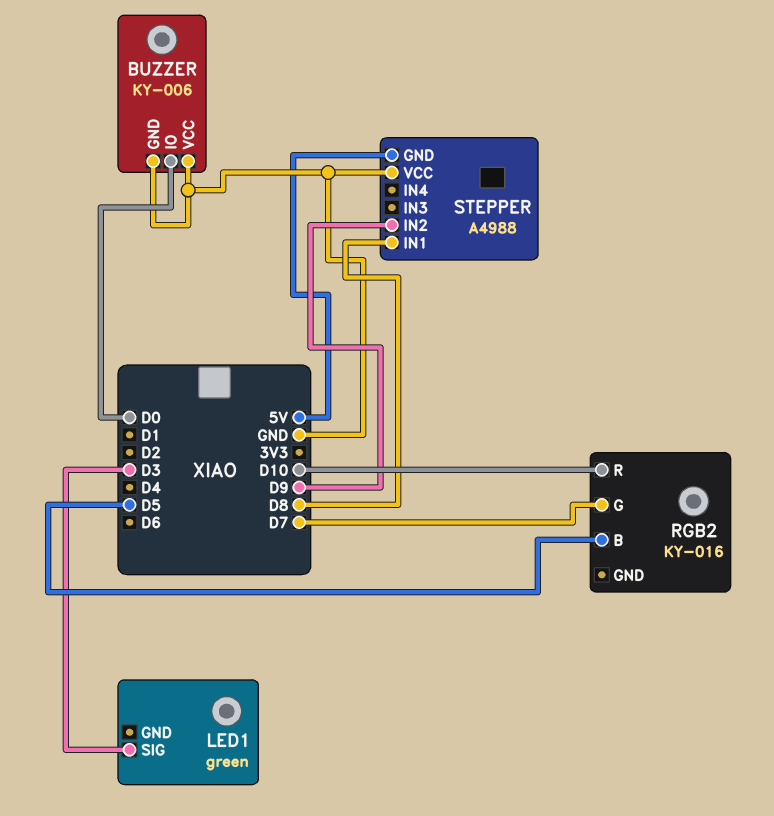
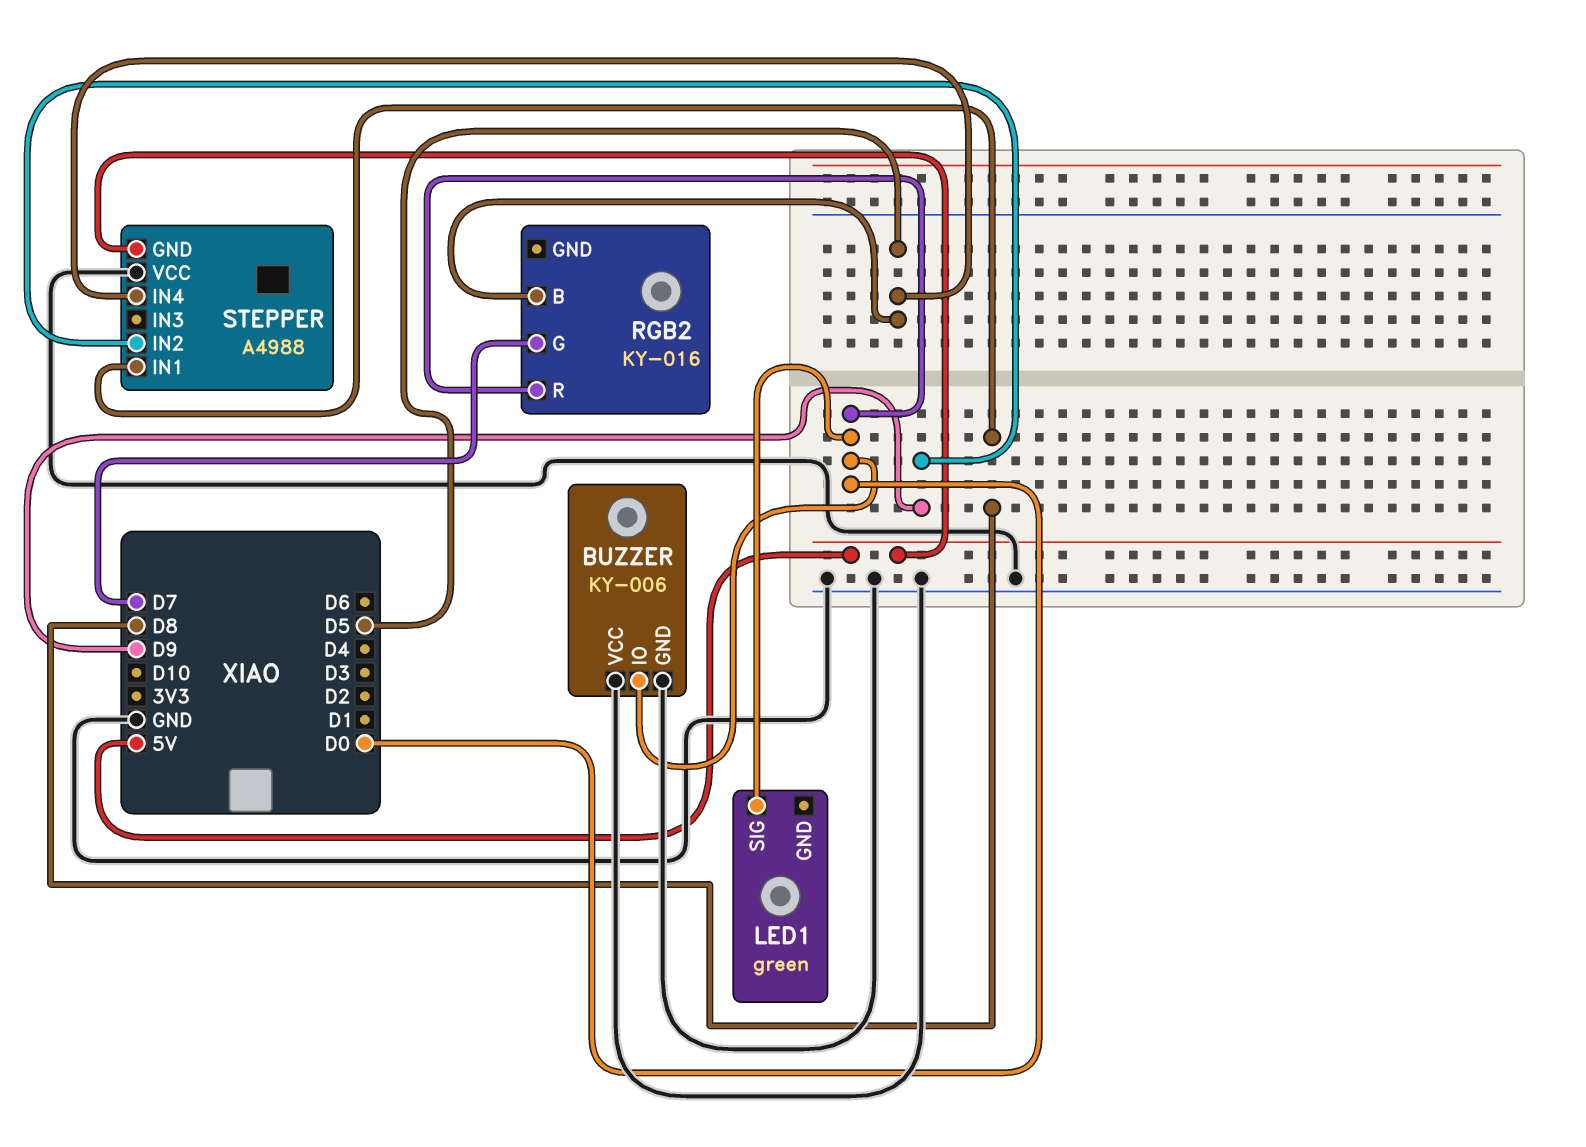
LED1 pin SIG: D3 -> D0
RGB2 pin R: D10 -> D0
STEPPER pin IN4: none -> D5

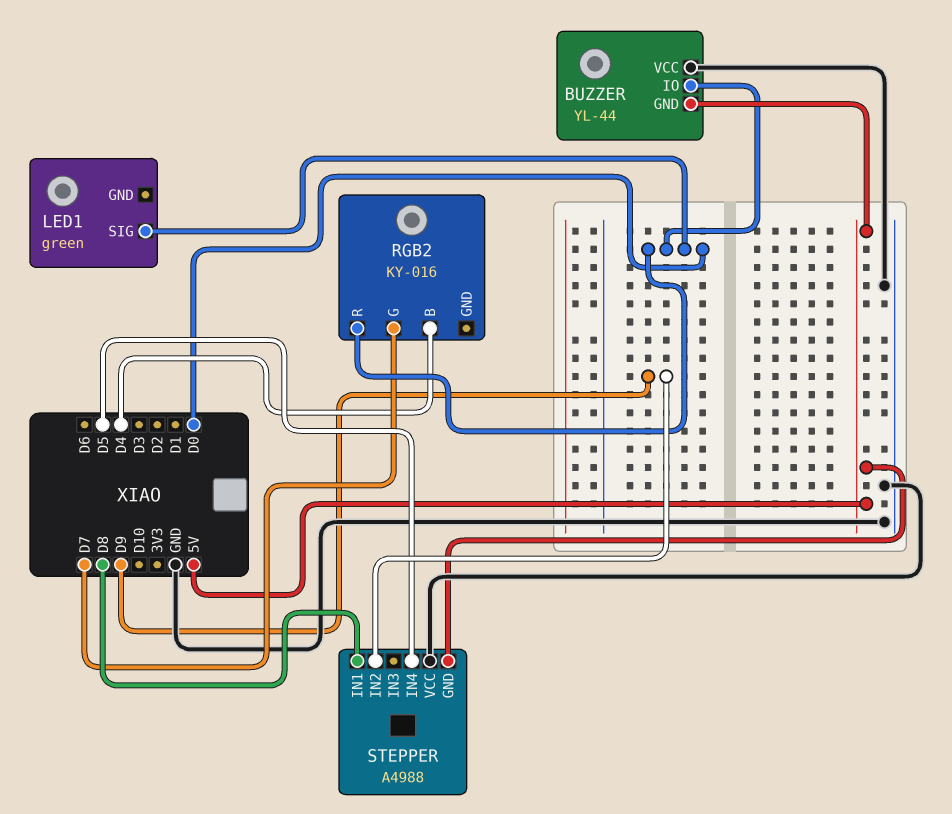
BUZZER: KY-006 -> YL-44
BUZZER pin GND: GND -> 5V
RGB2 pin B: D5 -> D4

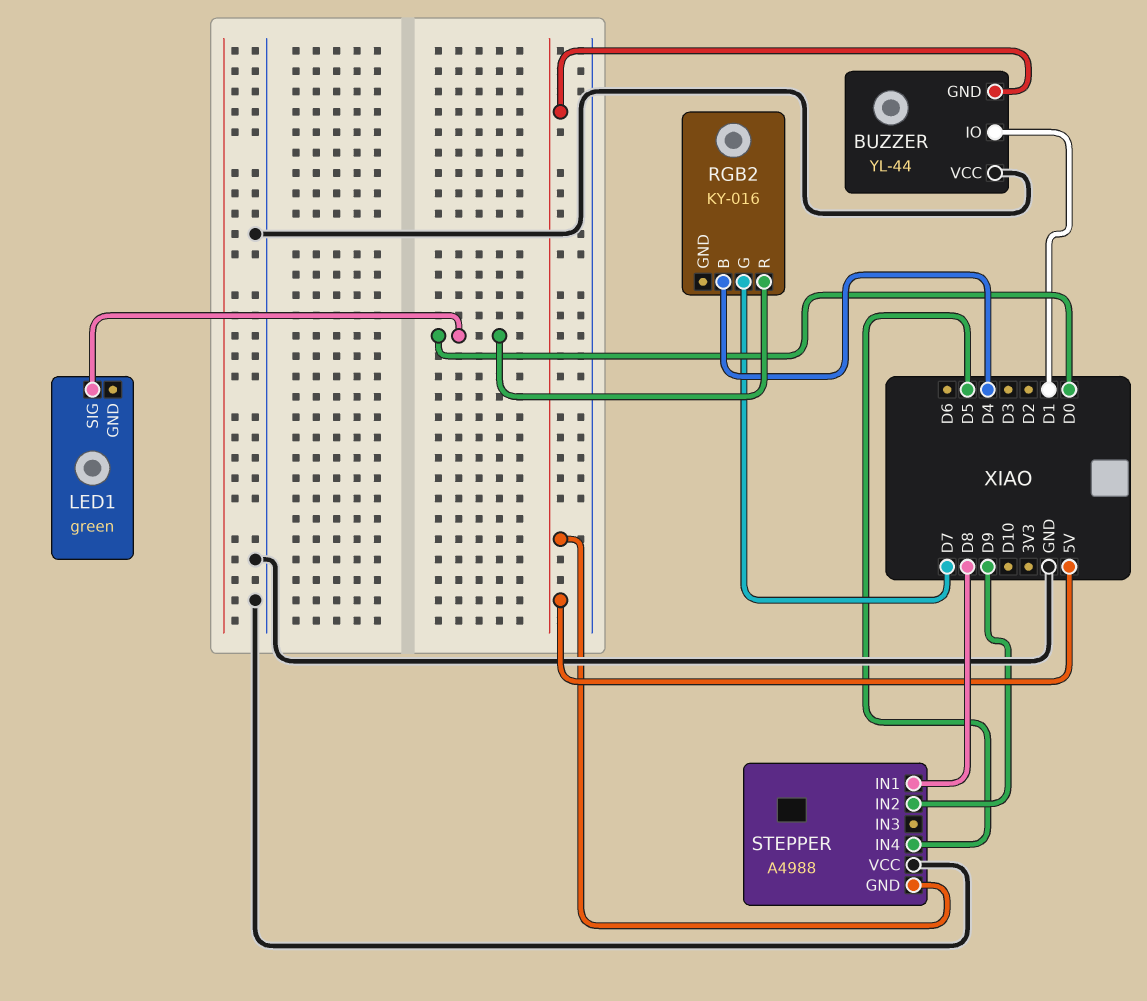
BUZZER pin IO: D0 -> D1

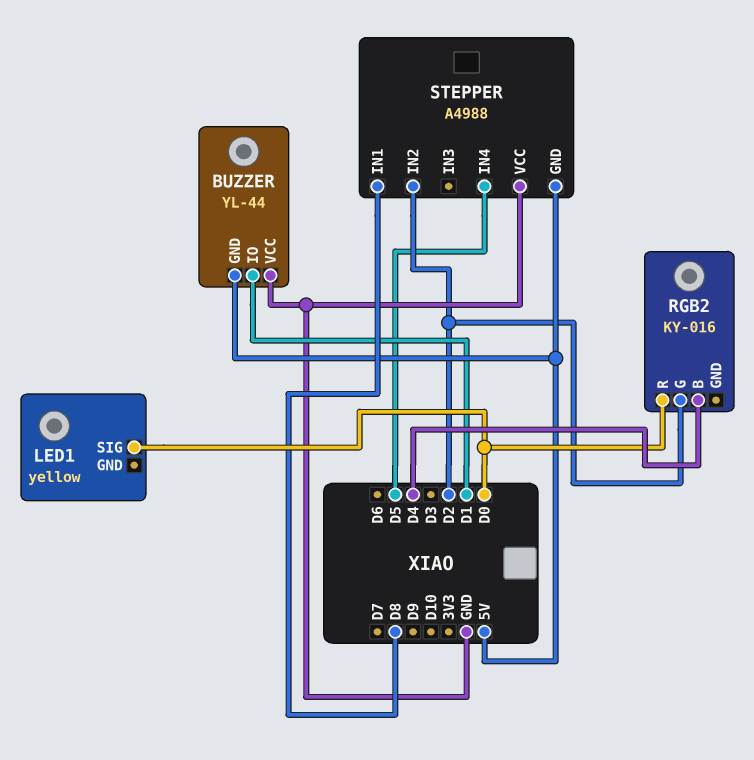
LED1: green -> yellow
RGB2 pin G: D7 -> D2
STEPPER pin IN2: D9 -> D2

